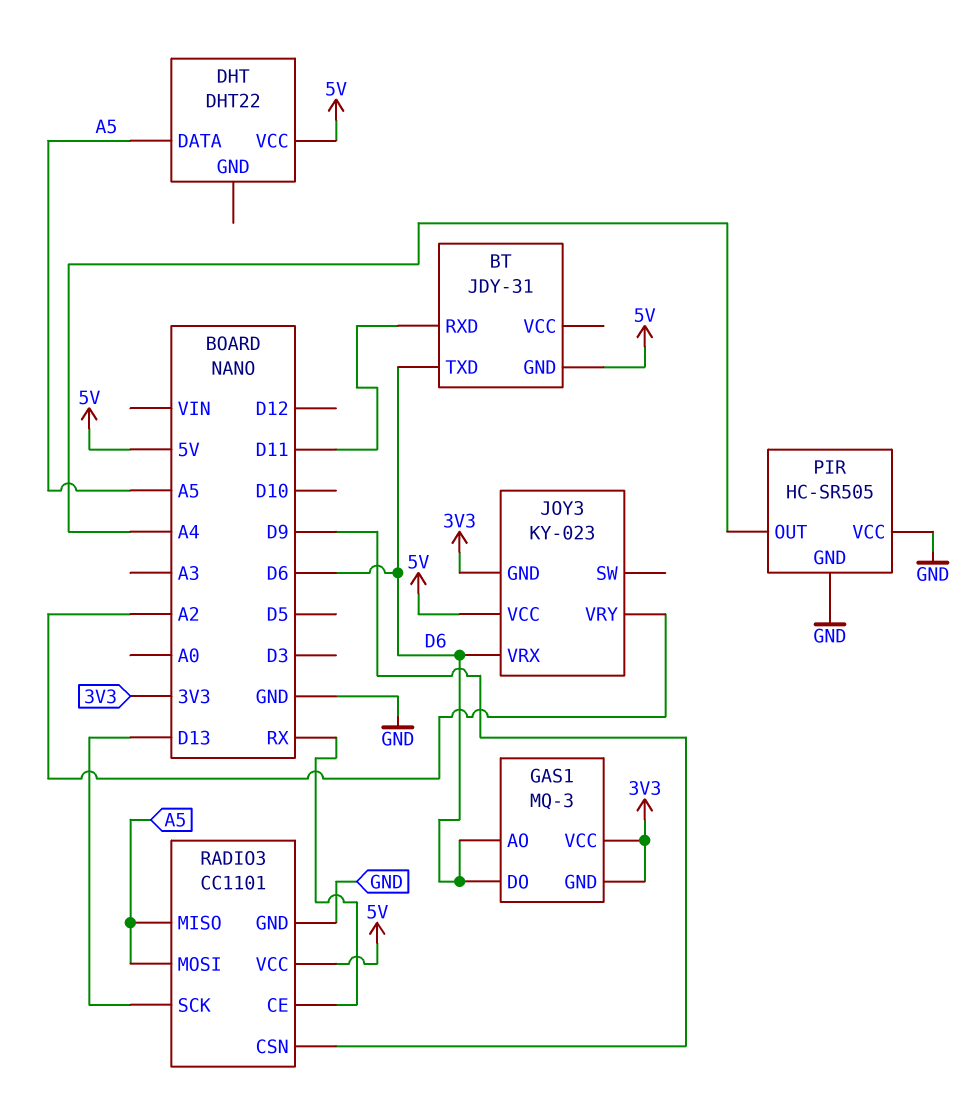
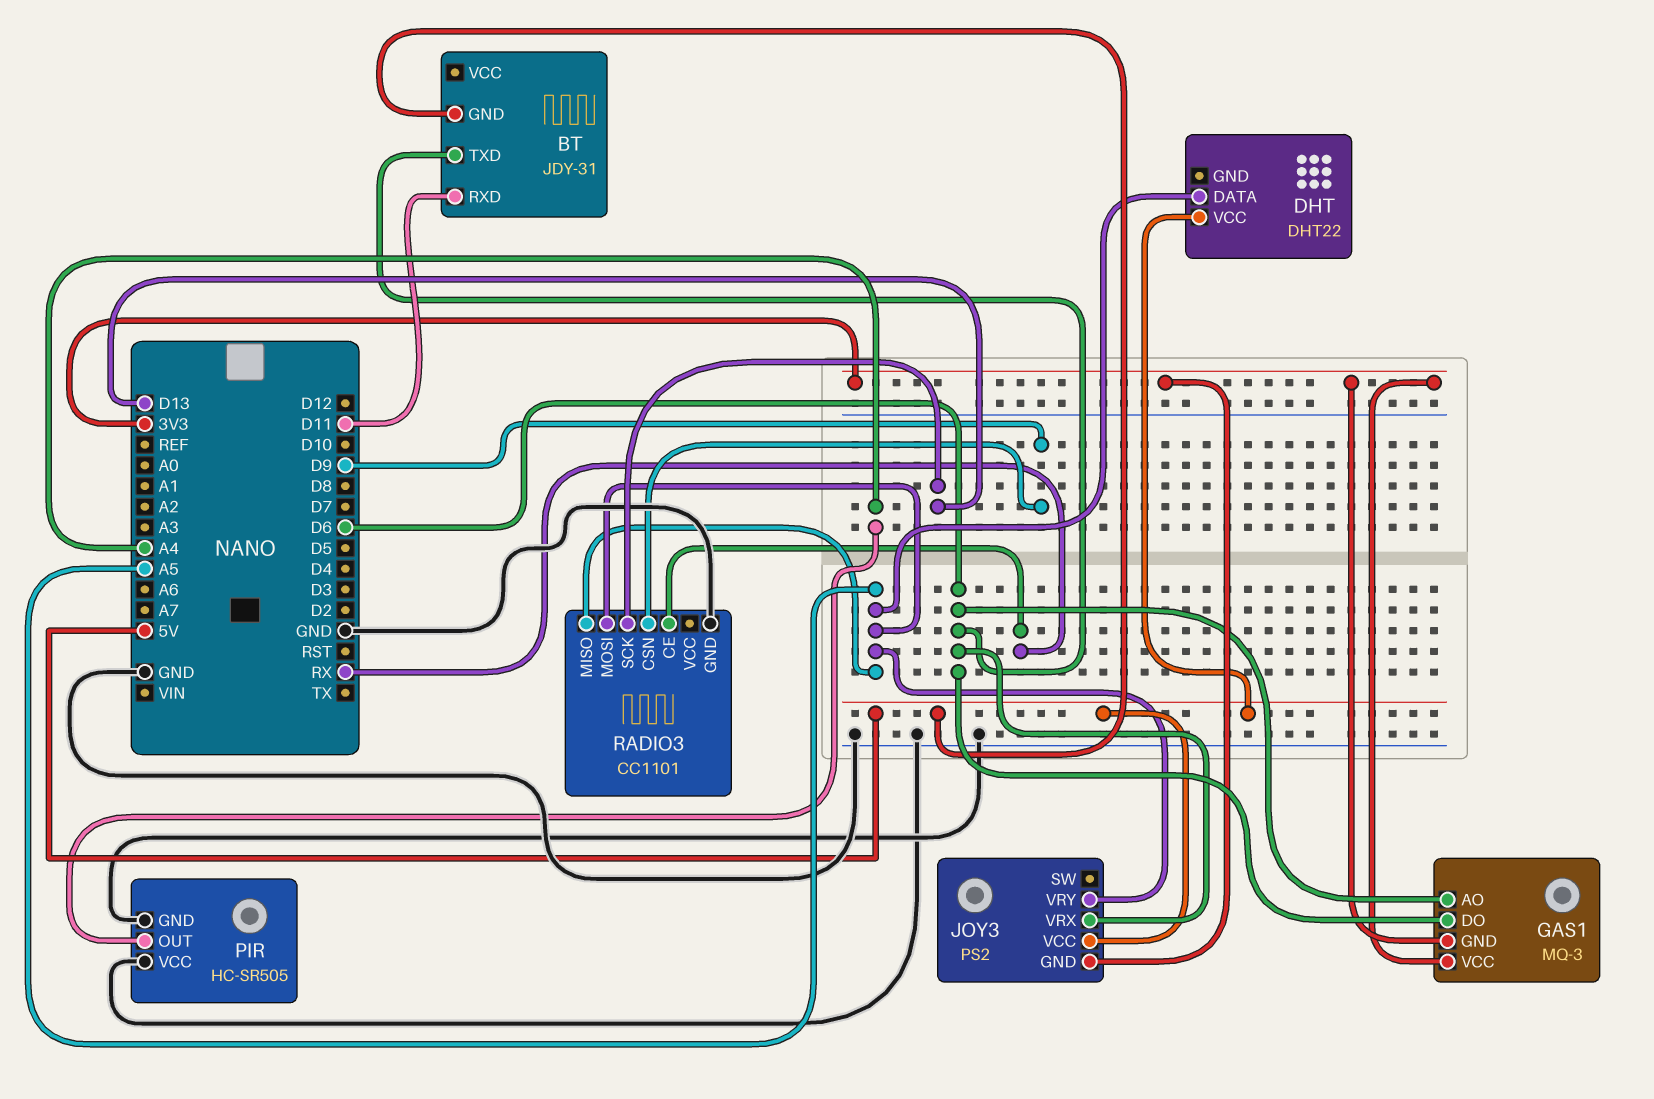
JOY3: KY-023 -> PS2
JOY3 pin VRY: A2 -> A5
RADIO3 pin VCC: 5V -> none

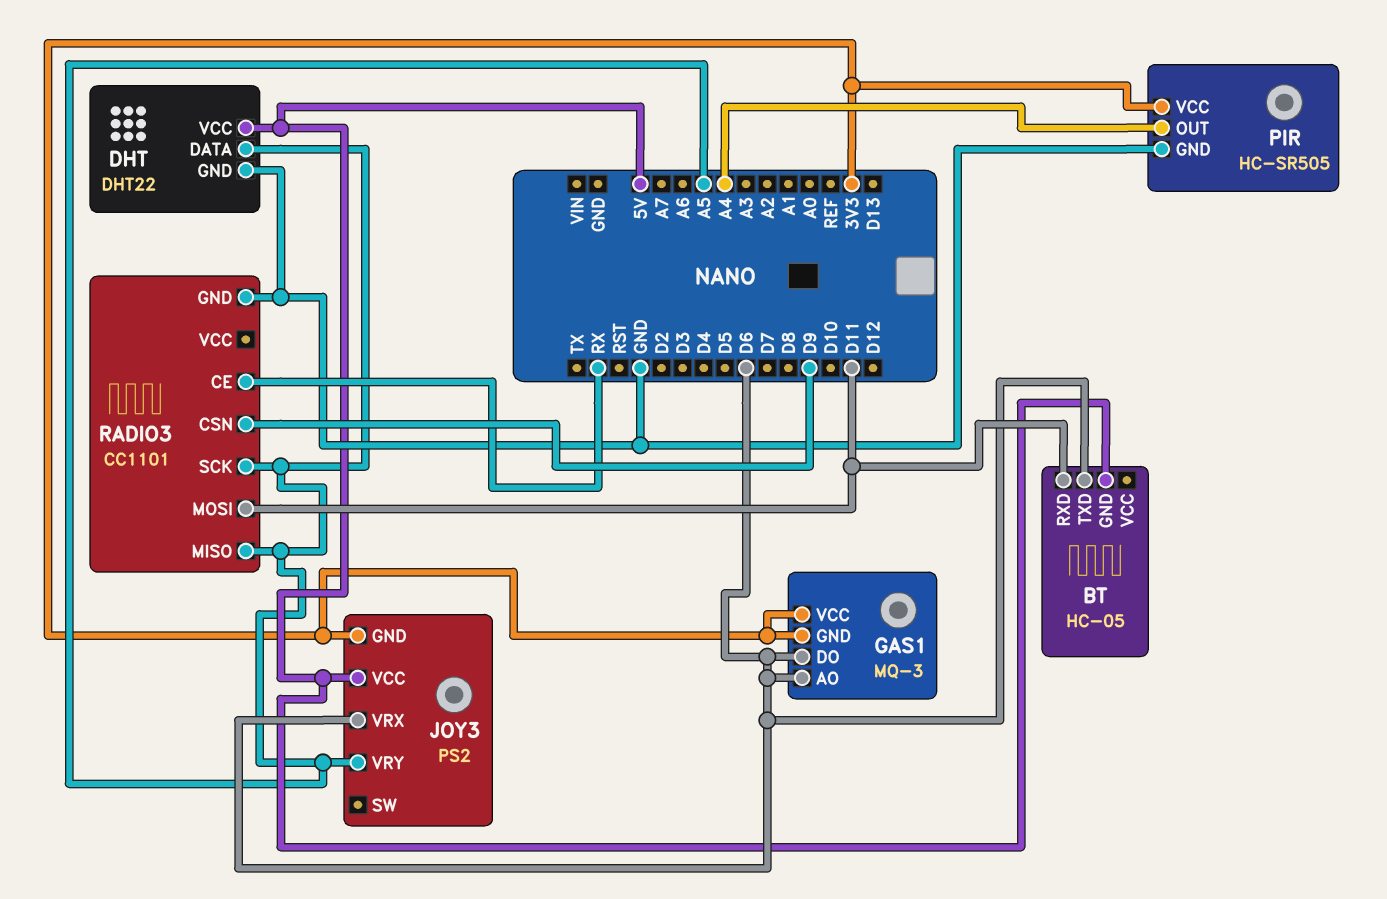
BT: JDY-31 -> HC-05
DHT pin GND: none -> GND
PIR pin VCC: GND -> 3V3
RADIO3 pin MOSI: A5 -> D11
RADIO3 pin SCK: D13 -> A5

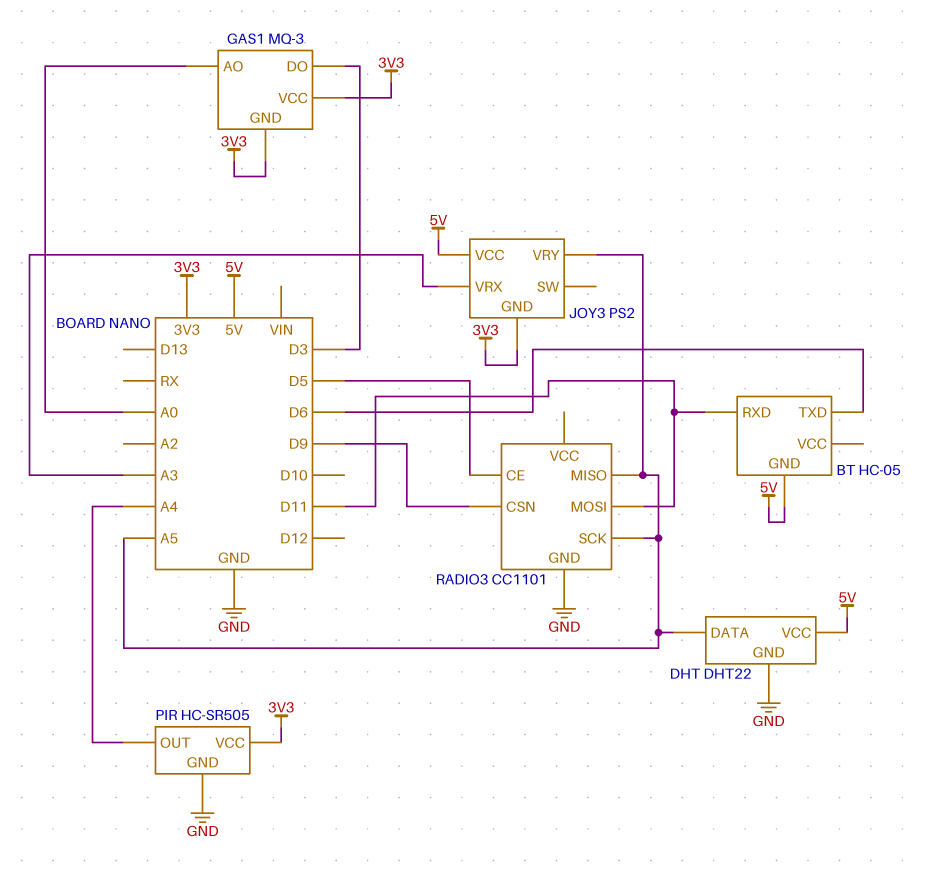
GAS1 pin AO: D6 -> A0
GAS1 pin DO: D6 -> D3
JOY3 pin VRX: D6 -> A3
RADIO3 pin CE: RX -> D5

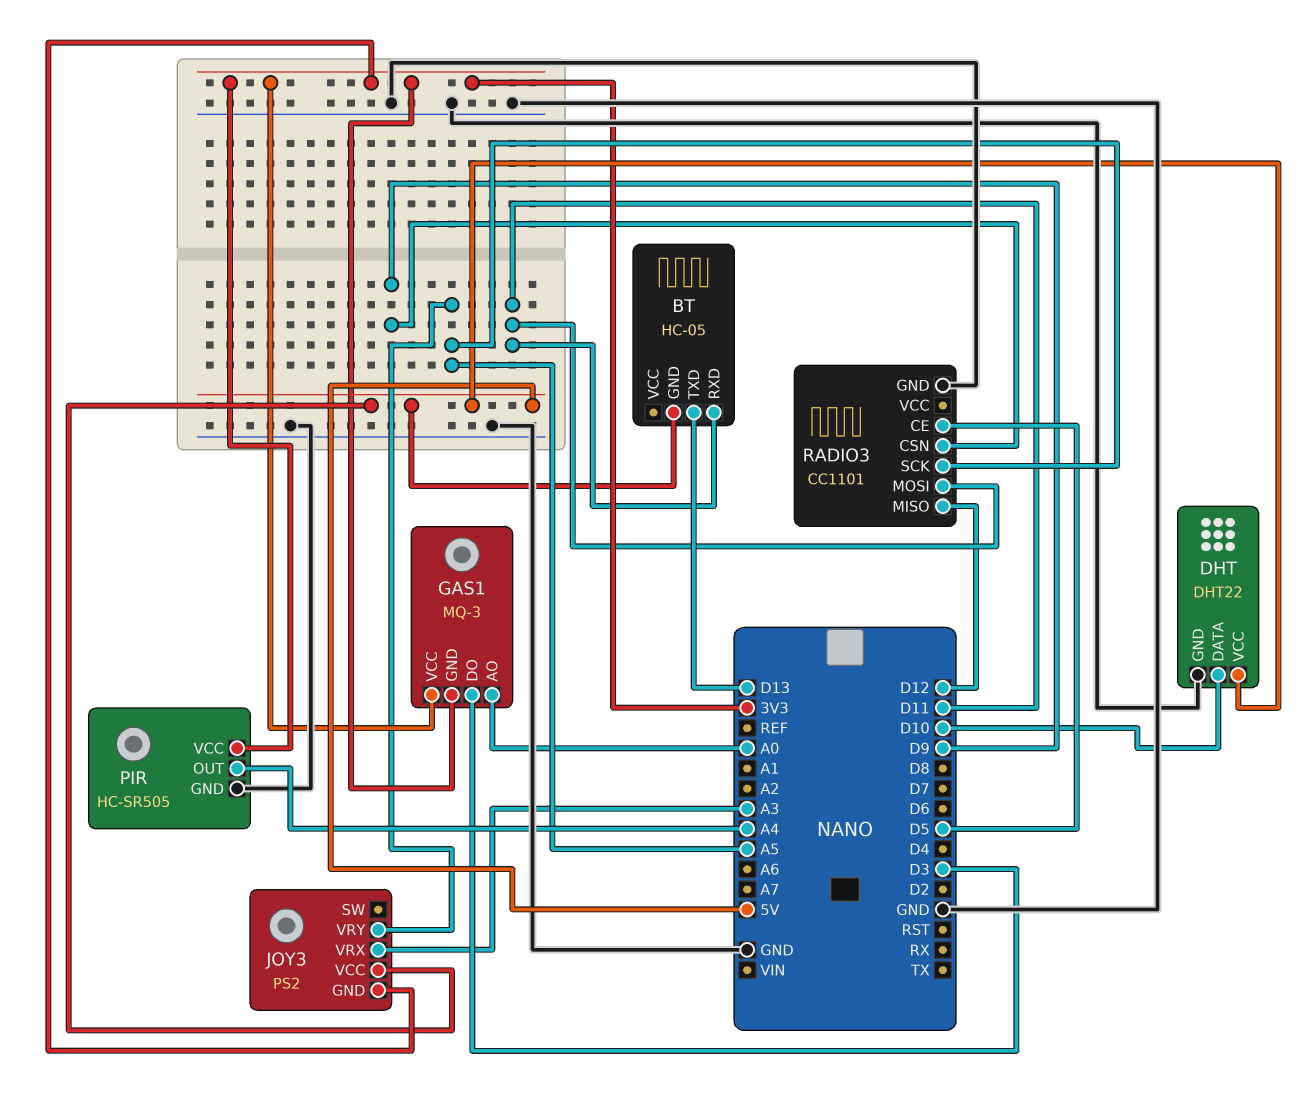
BT pin TXD: D6 -> D13
DHT pin DATA: A5 -> D10
RADIO3 pin MISO: A5 -> D12

